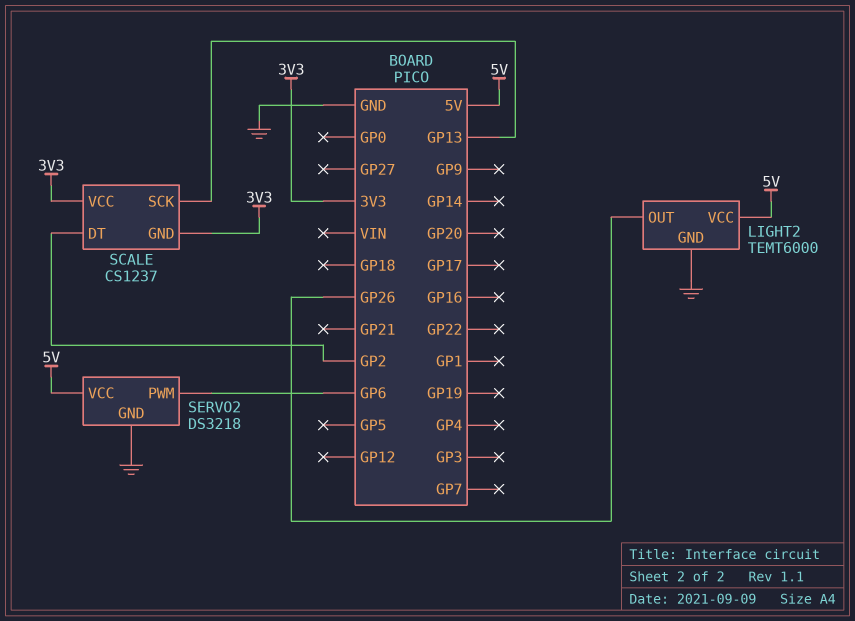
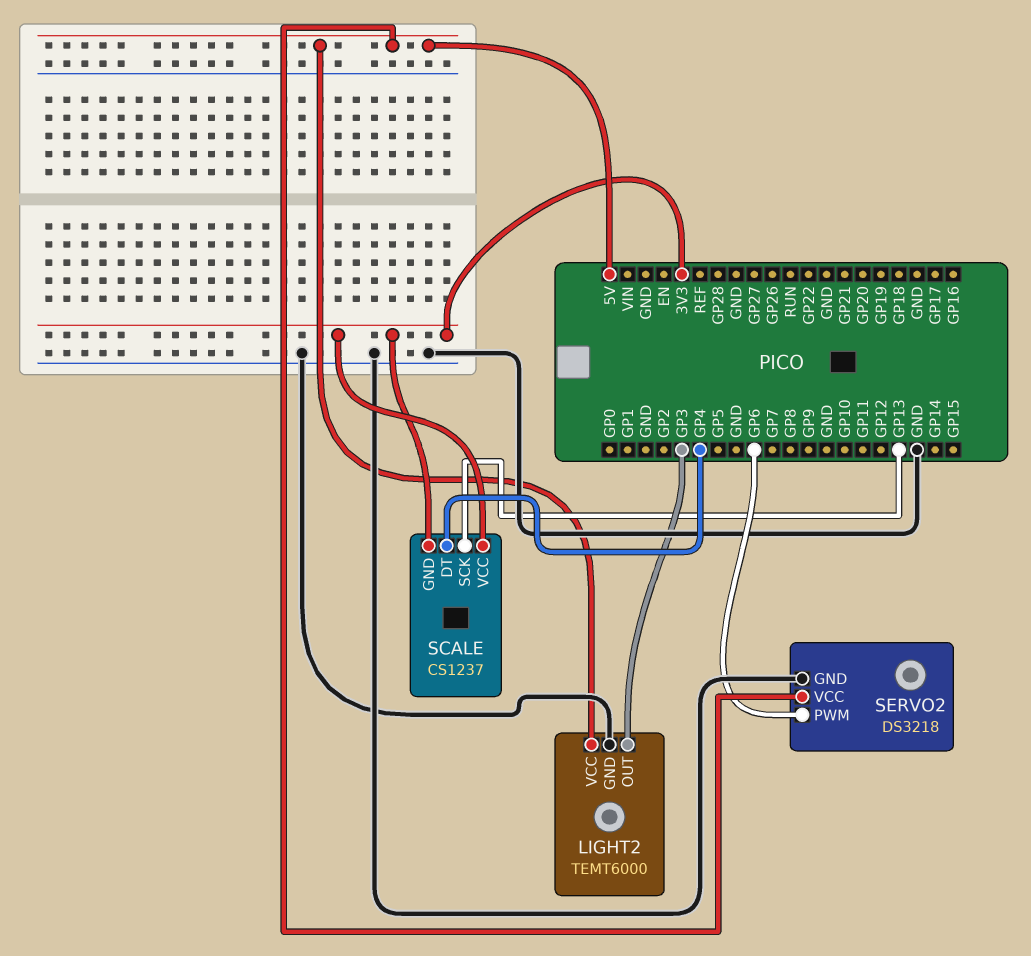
LIGHT2 pin OUT: GP26 -> GP3
SCALE pin DT: GP2 -> GP4

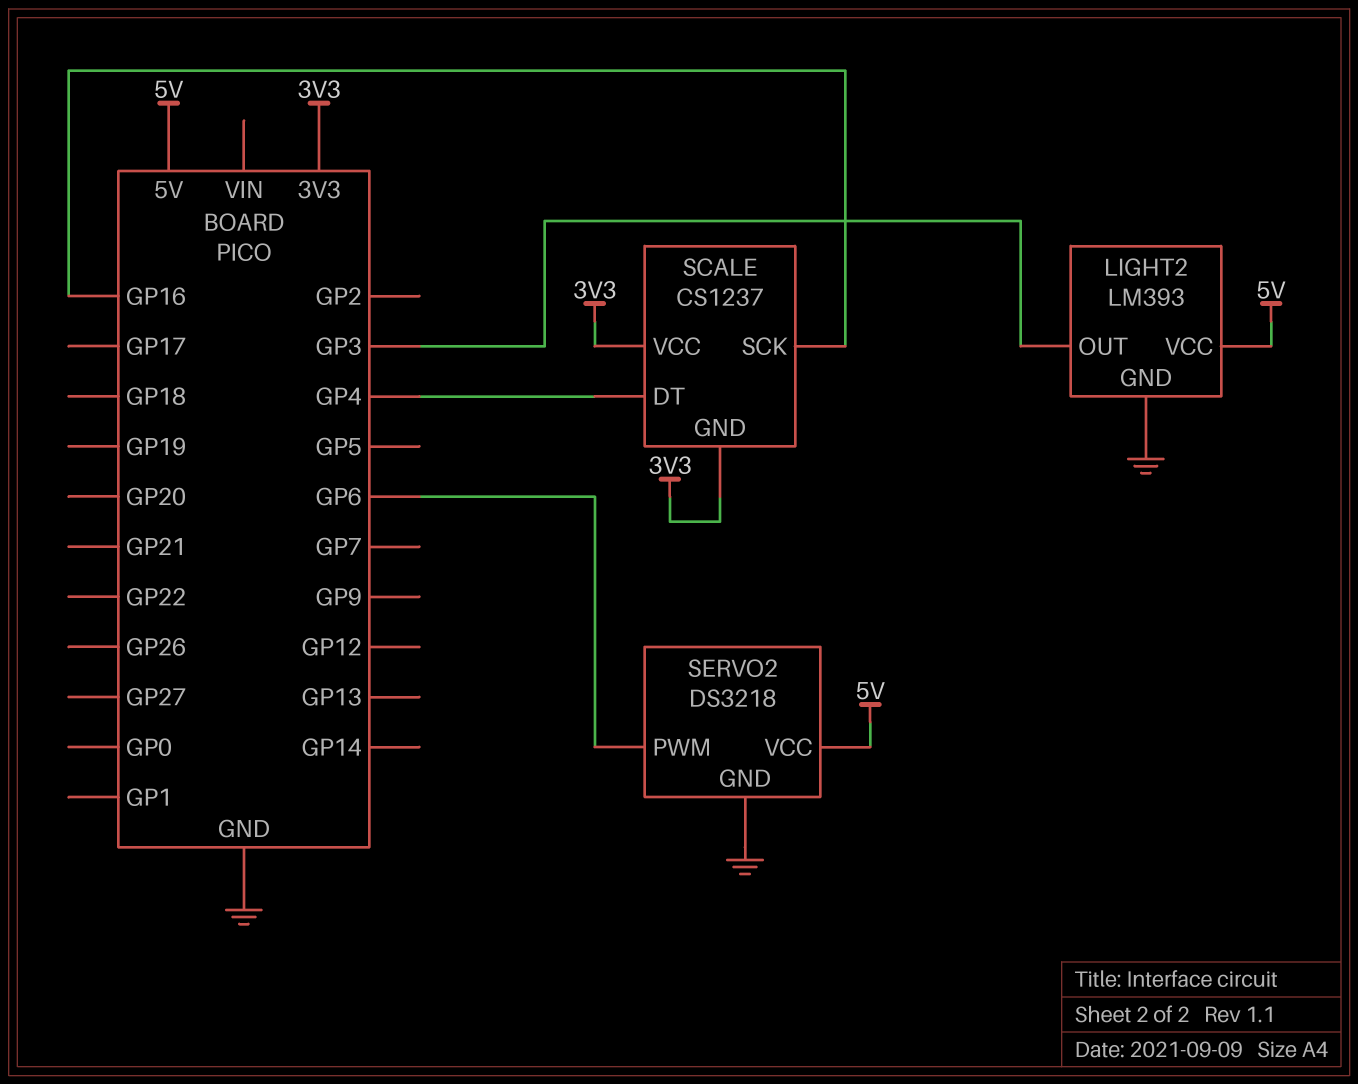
LIGHT2: TEMT6000 -> LM393
SCALE pin SCK: GP13 -> GP16

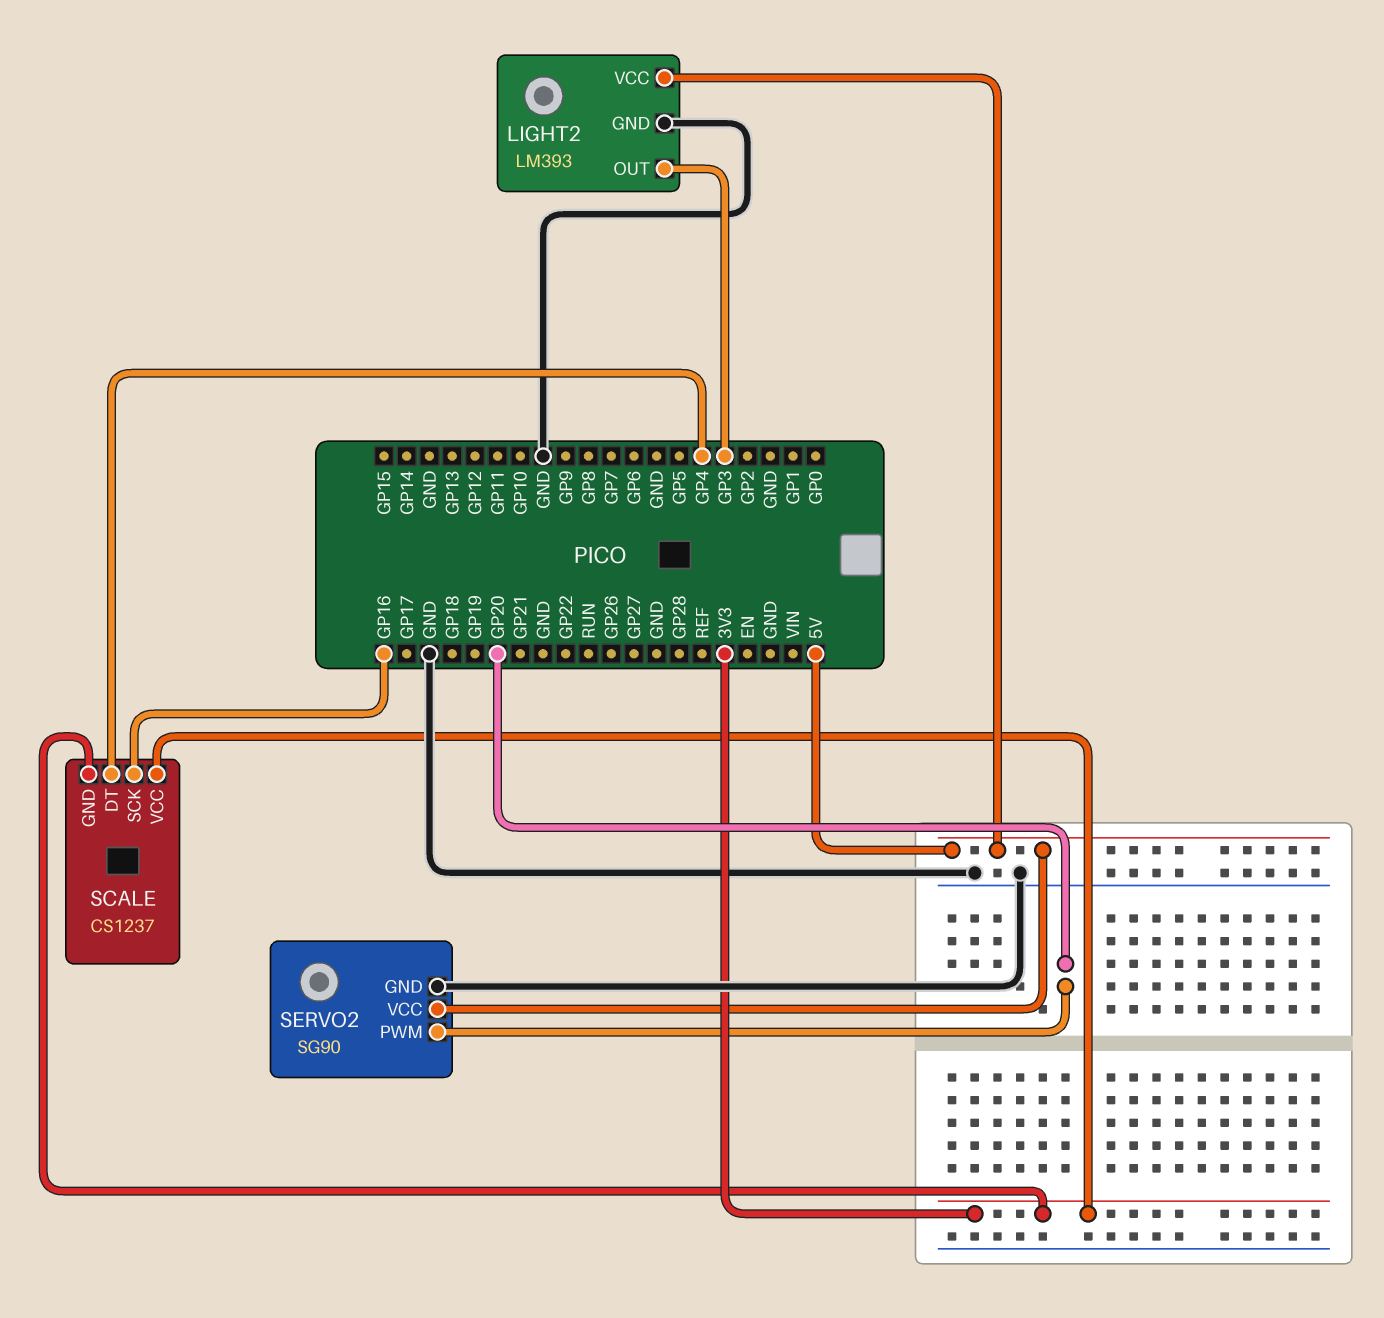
SERVO2: DS3218 -> SG90
SERVO2 pin PWM: GP6 -> GP20

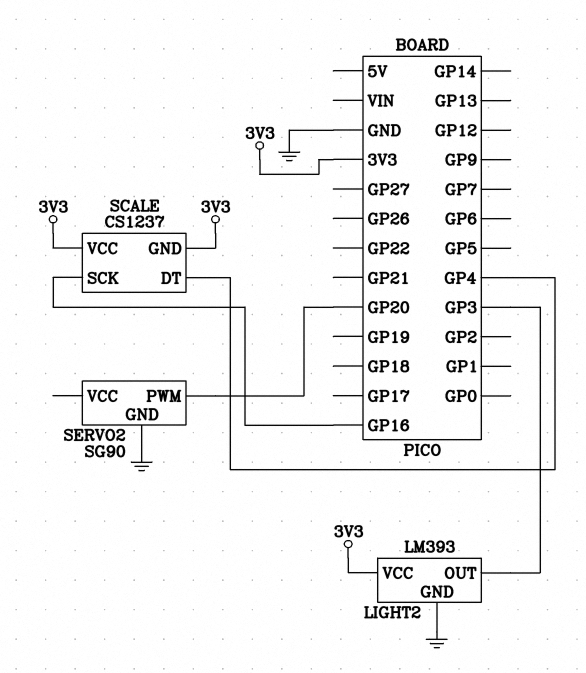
LIGHT2 pin VCC: 5V -> 3V3
SERVO2 pin VCC: 5V -> none

